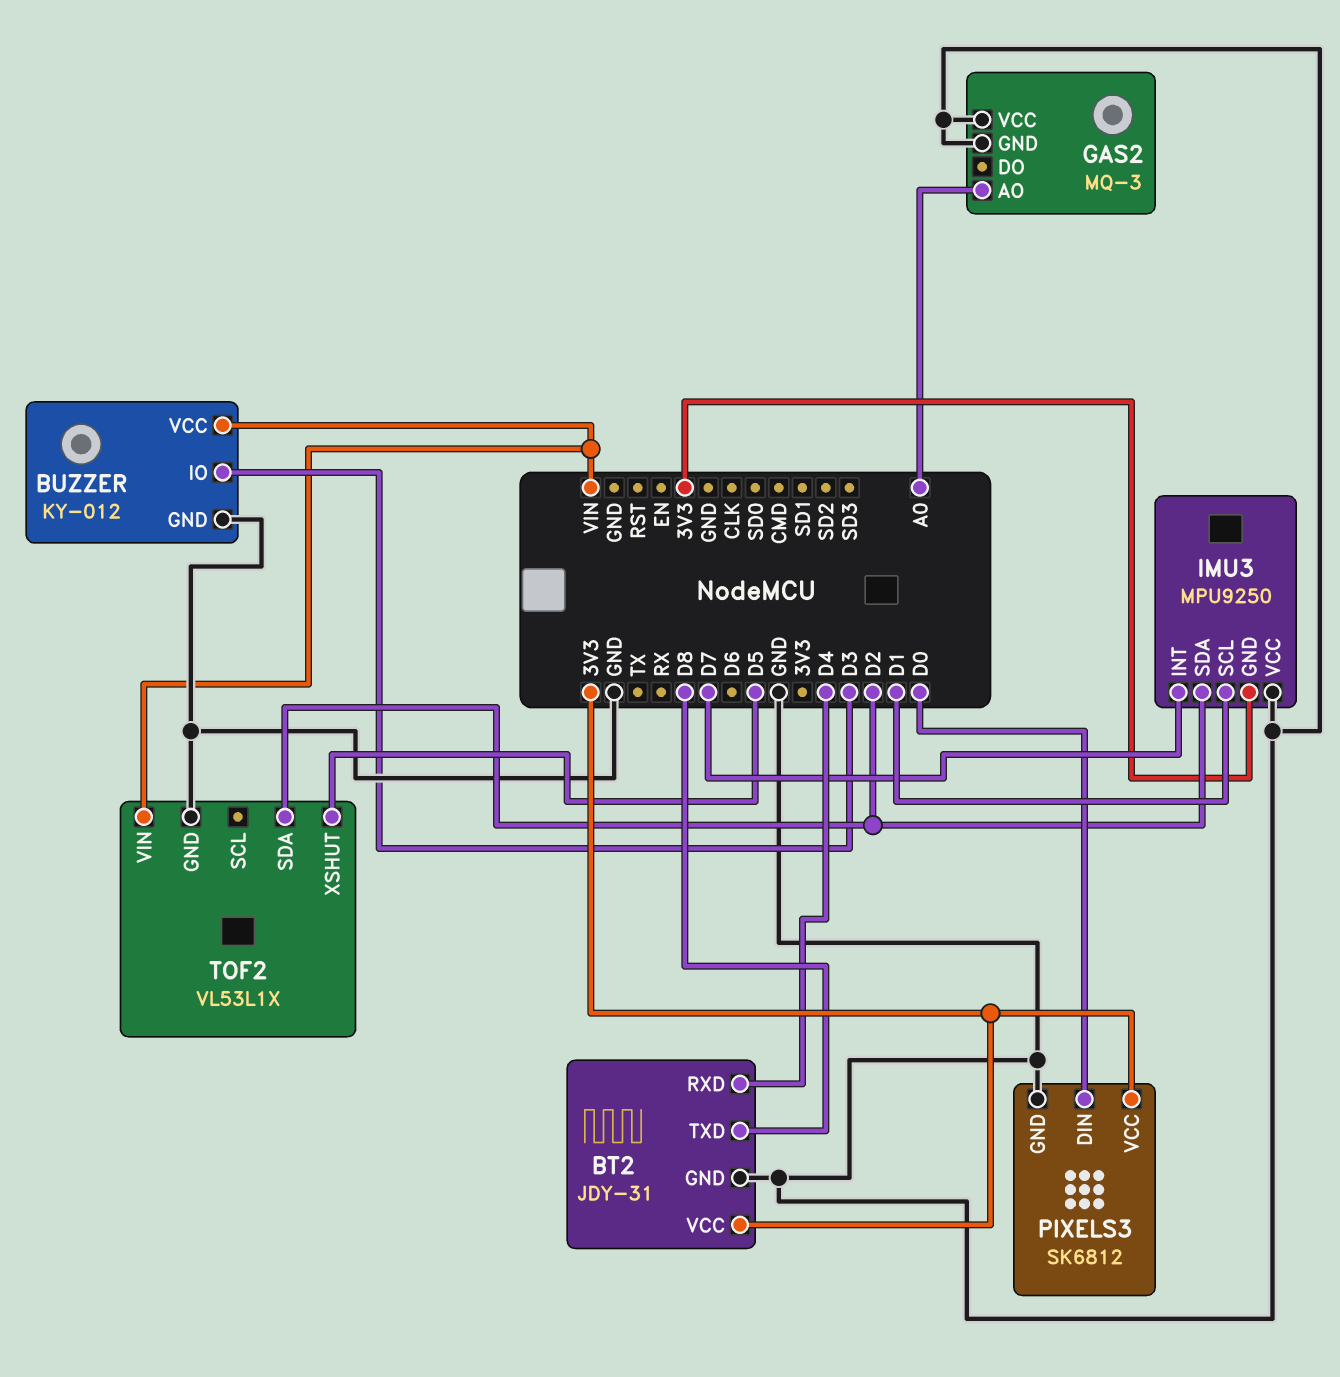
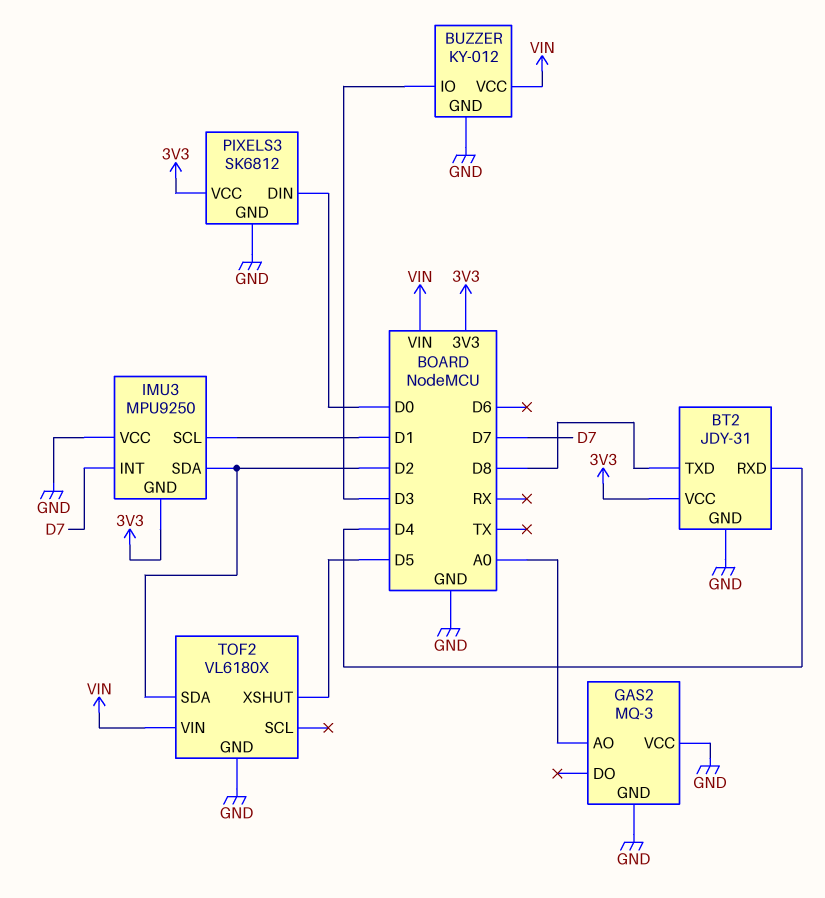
TOF2: VL53L1X -> VL6180X

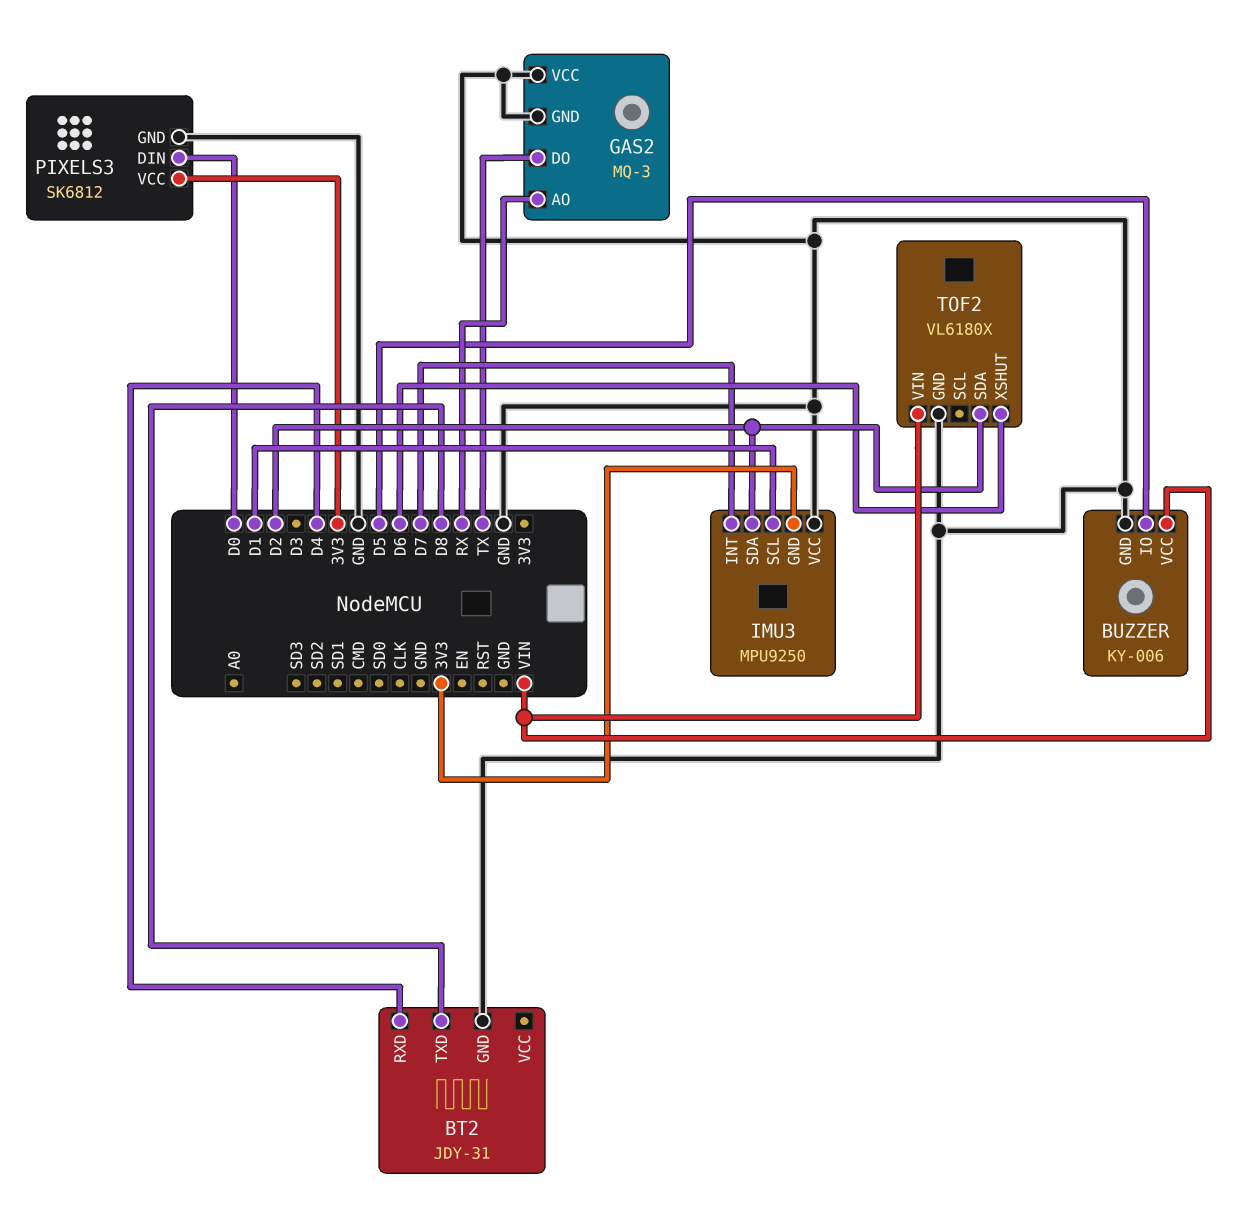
BT2 pin VCC: 3V3 -> none
BUZZER: KY-012 -> KY-006
BUZZER pin IO: D3 -> D5
GAS2 pin AO: A0 -> RX
GAS2 pin DO: none -> TX
TOF2 pin XSHUT: D5 -> D6

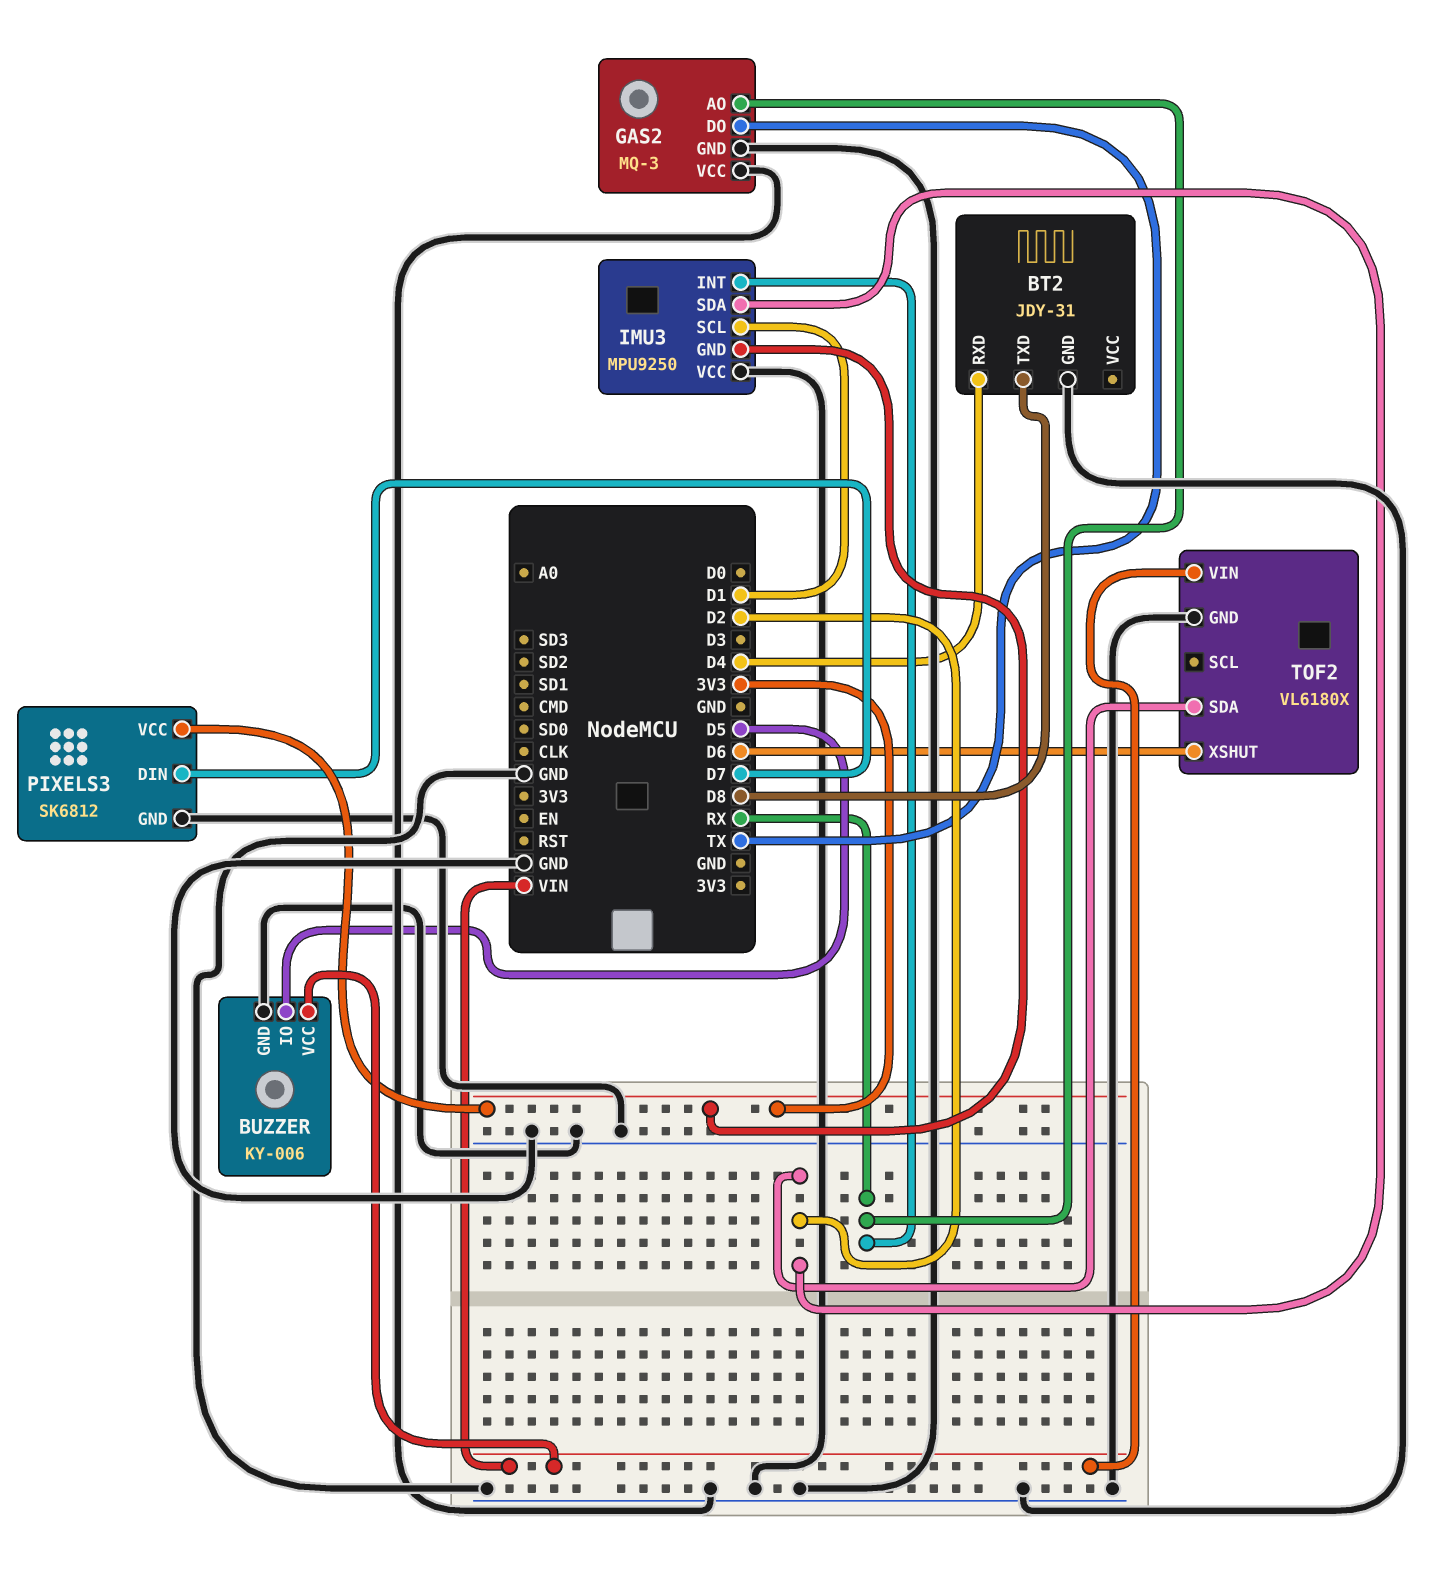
IMU3 pin INT: D7 -> RX
PIXELS3 pin DIN: D0 -> D7

